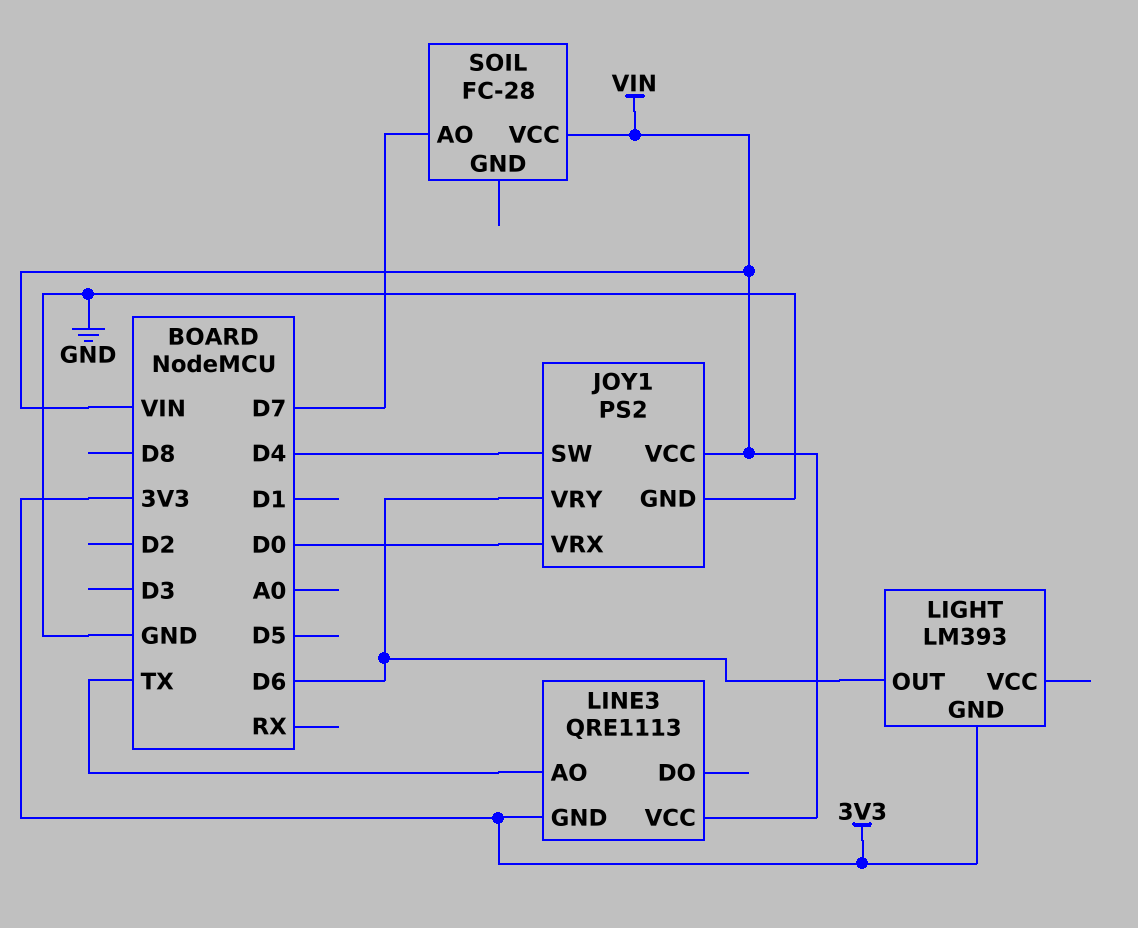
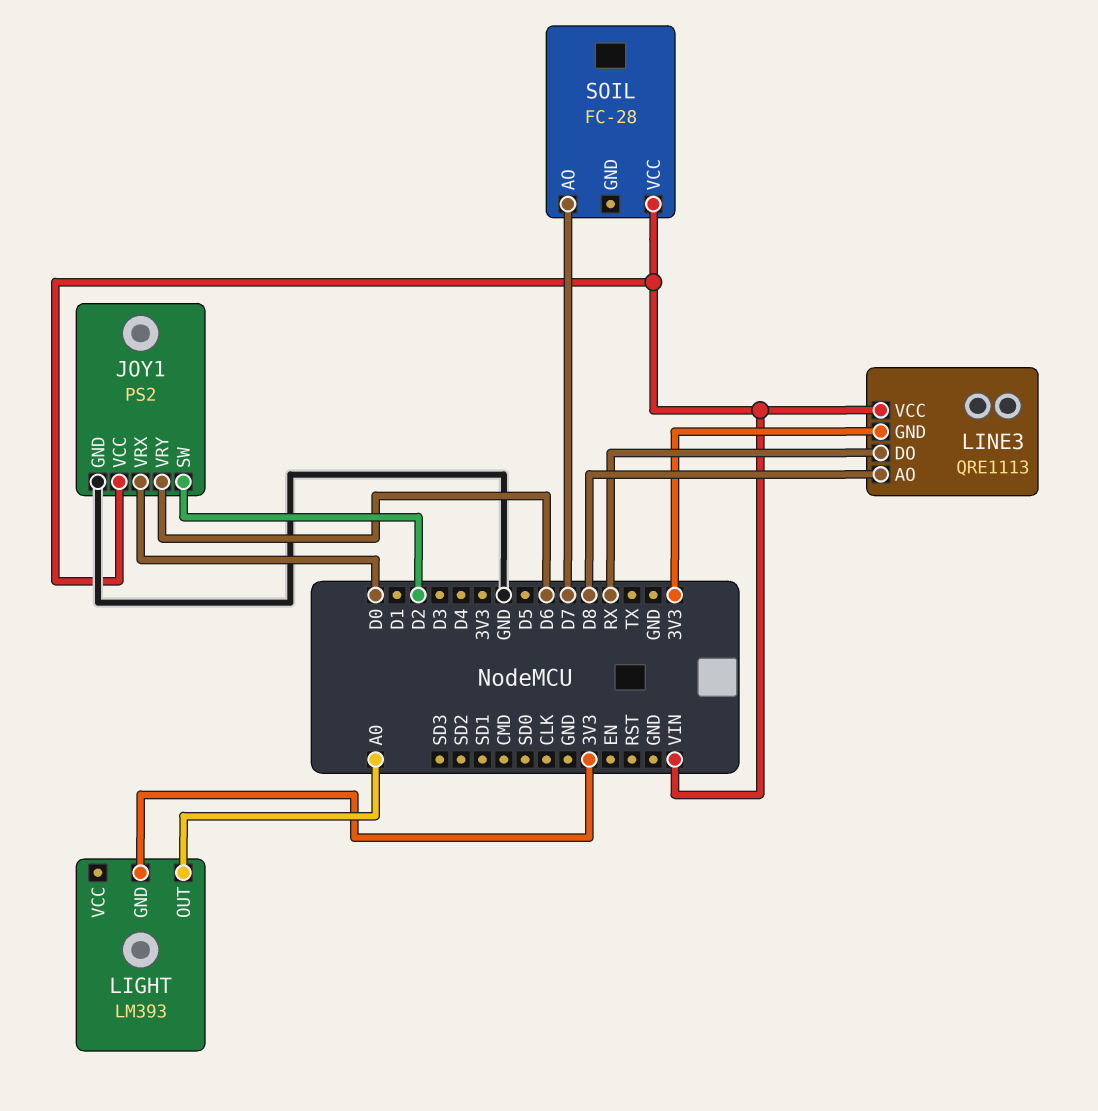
JOY1 pin SW: D4 -> D2
LIGHT pin OUT: D6 -> A0
LINE3 pin AO: TX -> D8
LINE3 pin DO: none -> RX

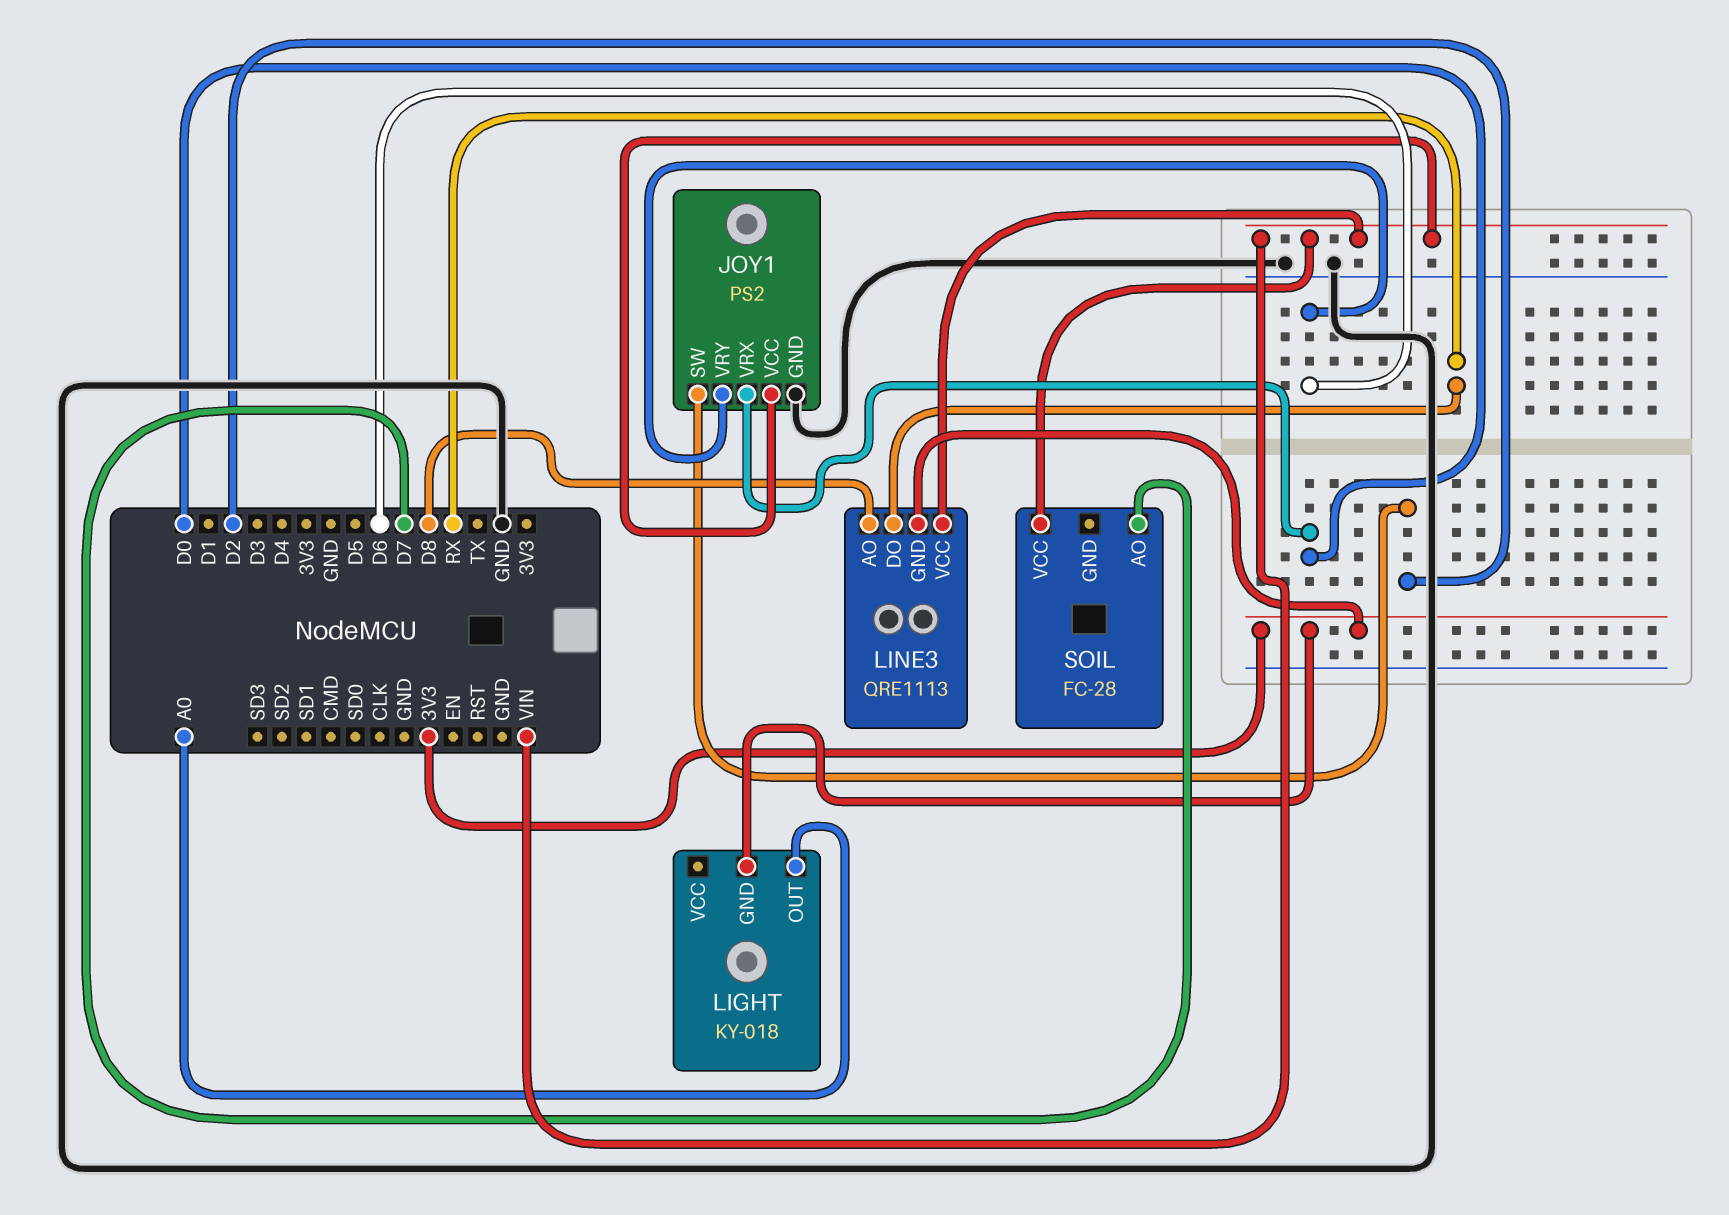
LIGHT: LM393 -> KY-018

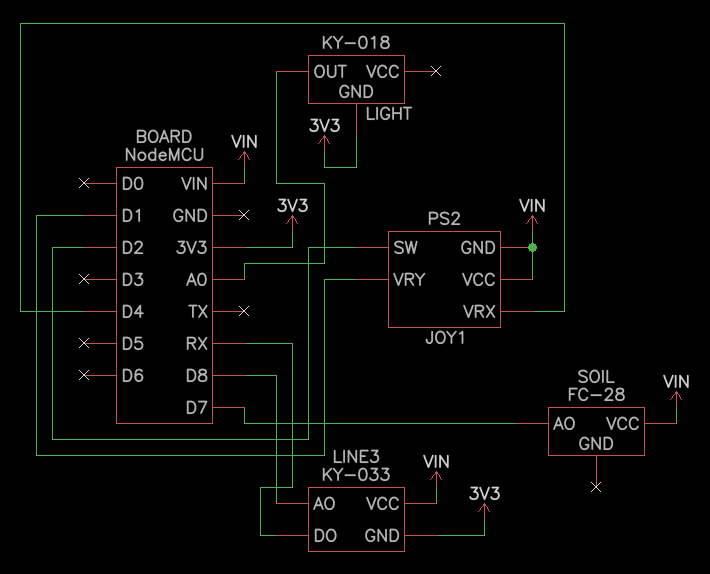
JOY1 pin GND: GND -> VIN
JOY1 pin VRX: D0 -> D4
JOY1 pin VRY: D6 -> D1
LINE3: QRE1113 -> KY-033

